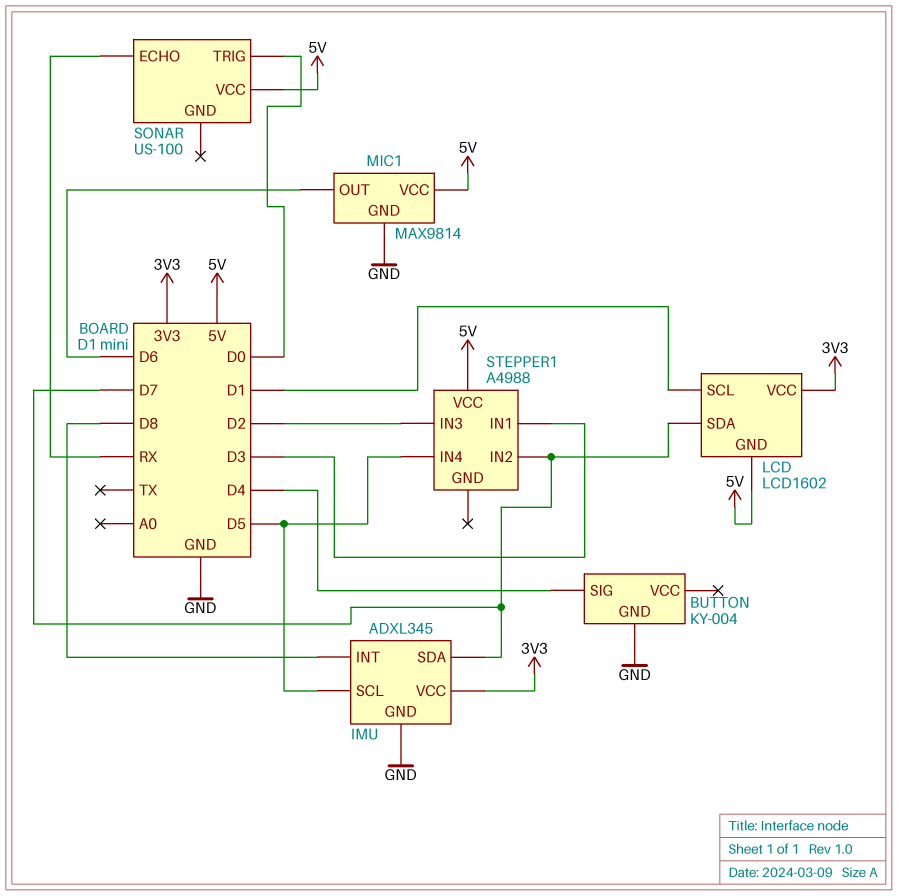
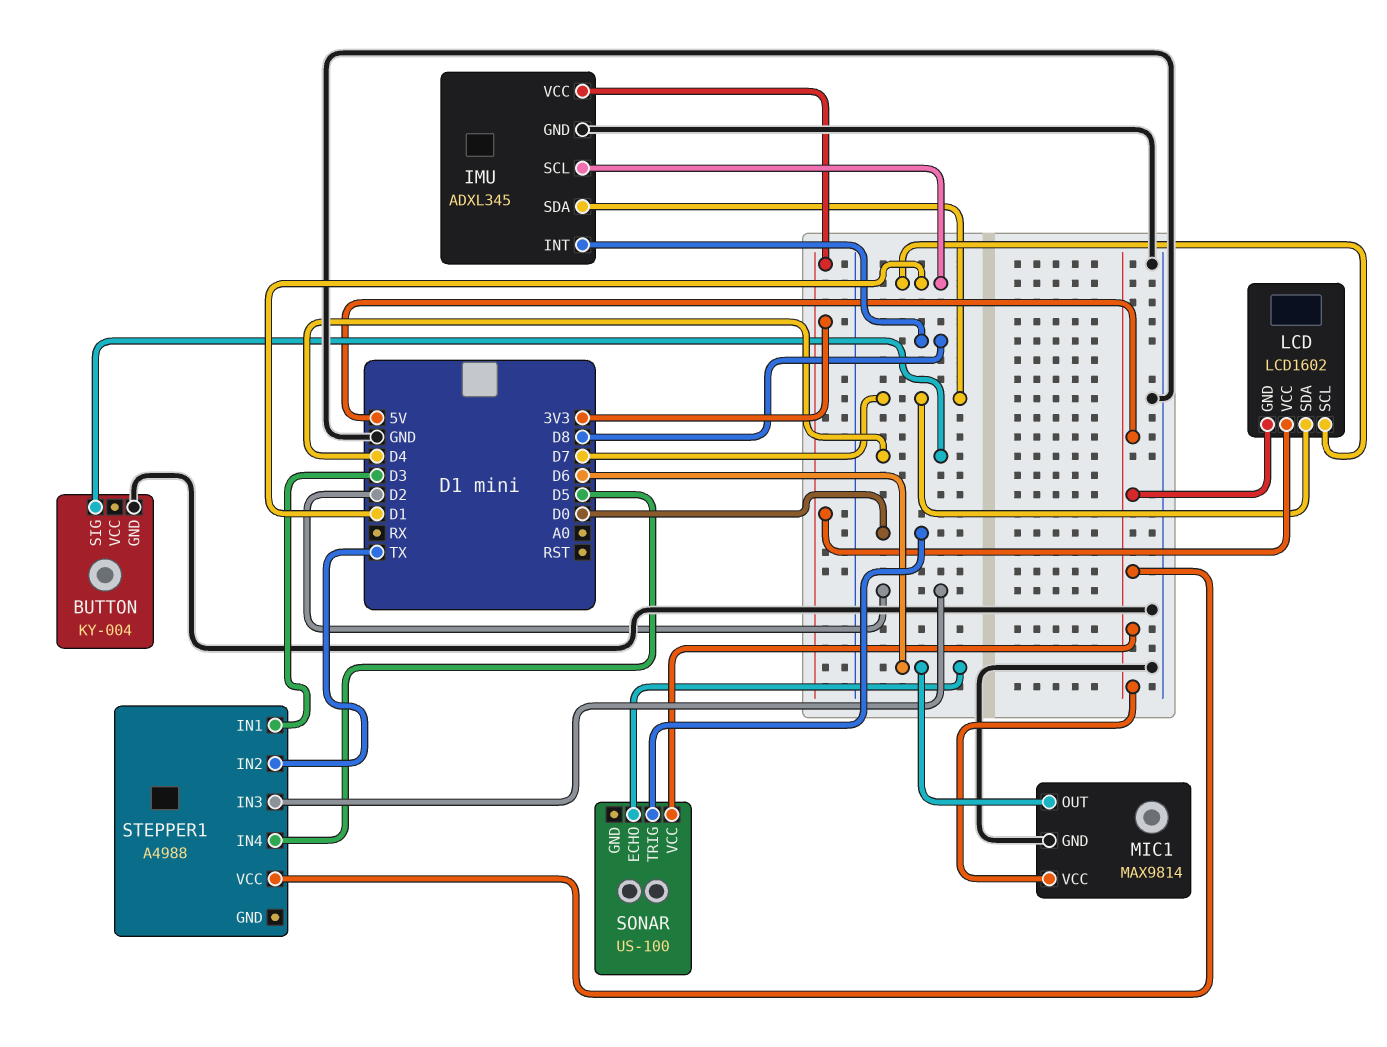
IMU pin SCL: D5 -> D1
SONAR pin ECHO: RX -> D6
STEPPER1 pin IN2: D7 -> TX

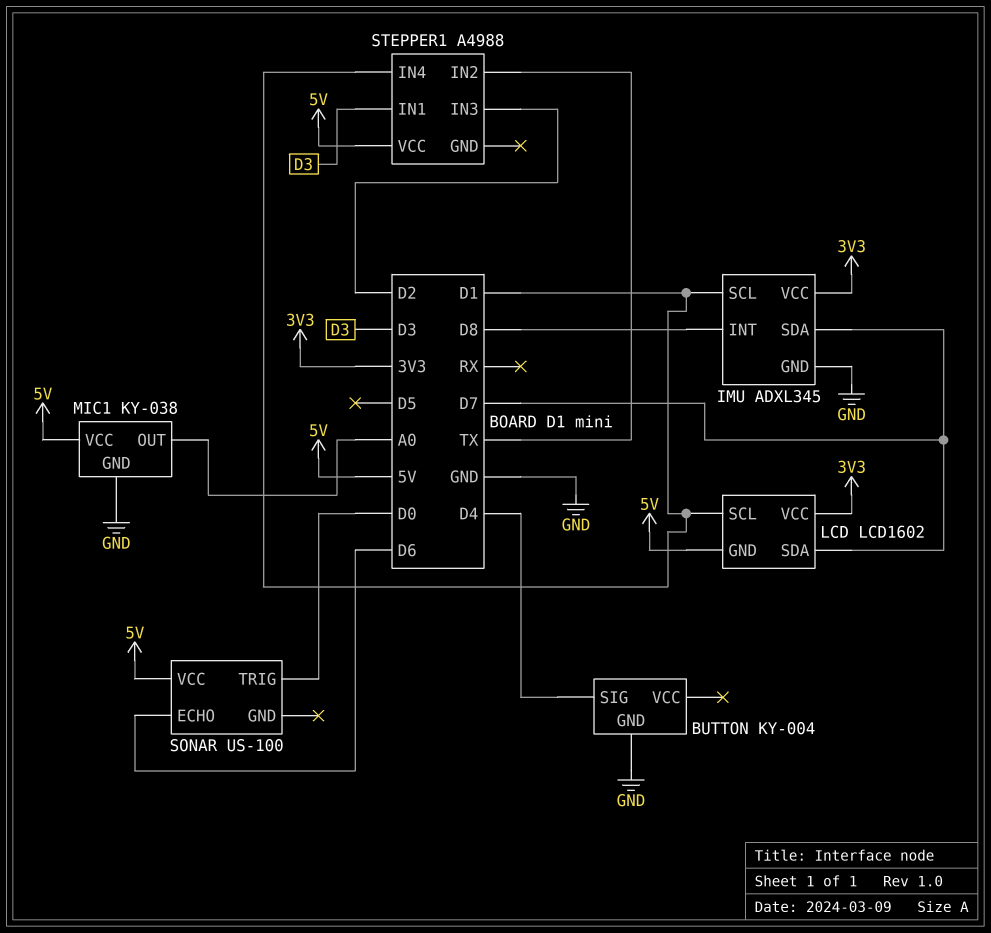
MIC1: MAX9814 -> KY-038
MIC1 pin OUT: D6 -> A0
STEPPER1 pin IN4: D5 -> D1

